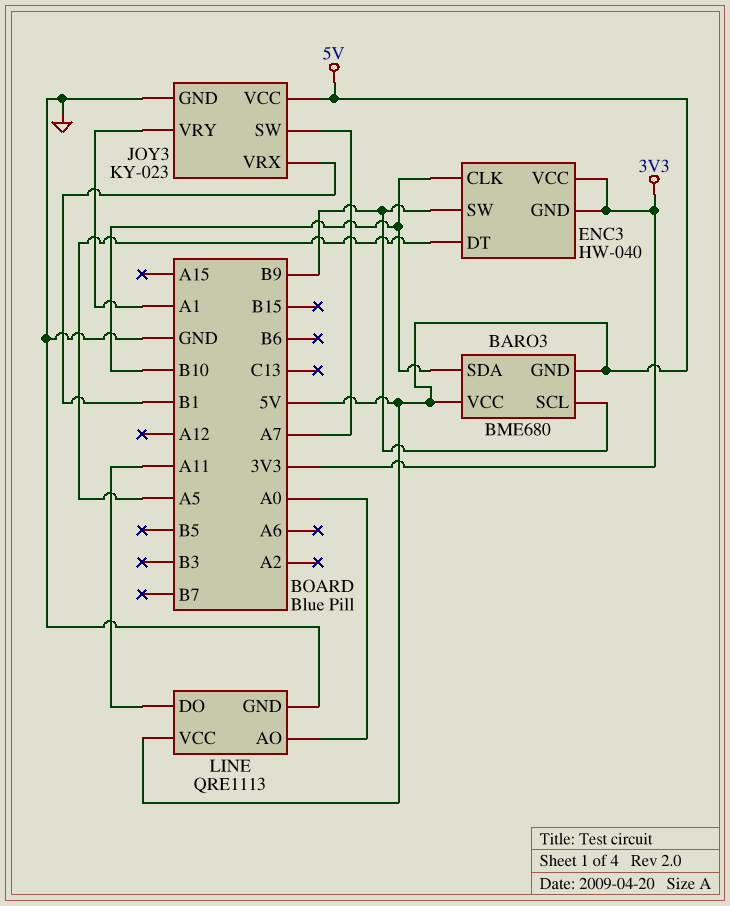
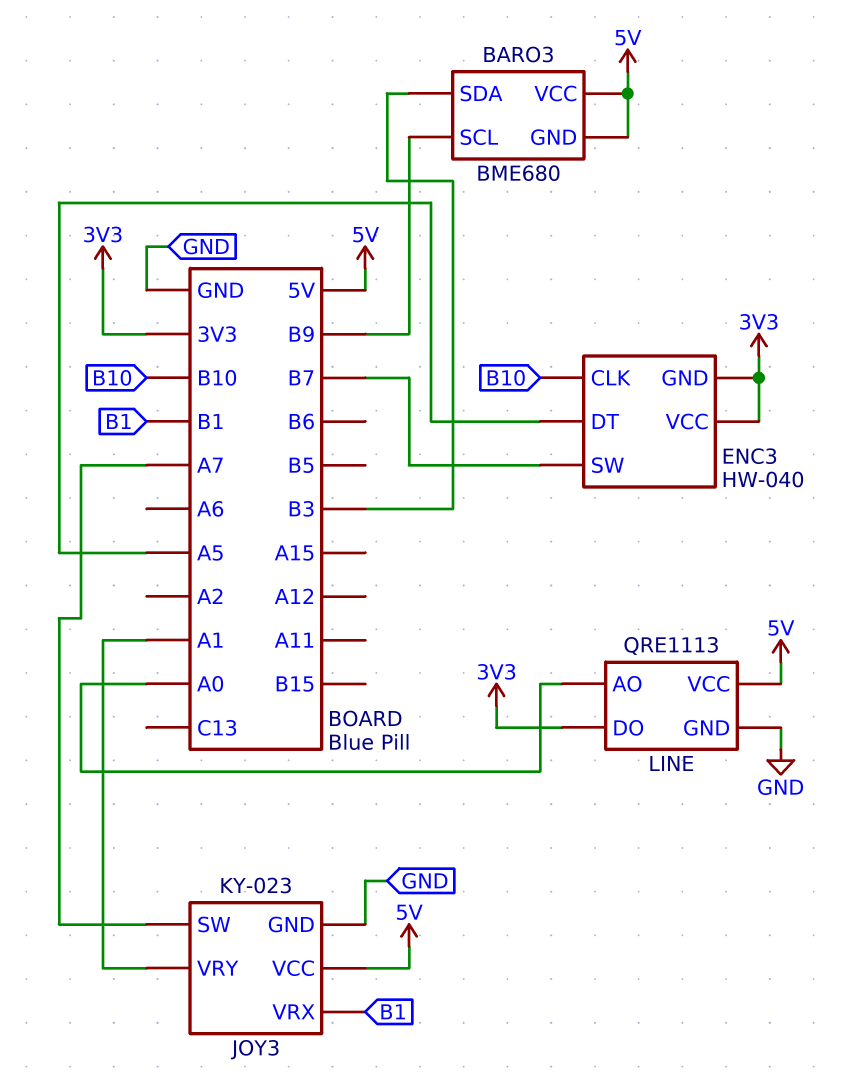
BARO3 pin SDA: B10 -> B3
ENC3 pin SW: B9 -> B7
LINE pin DO: A11 -> 3V3

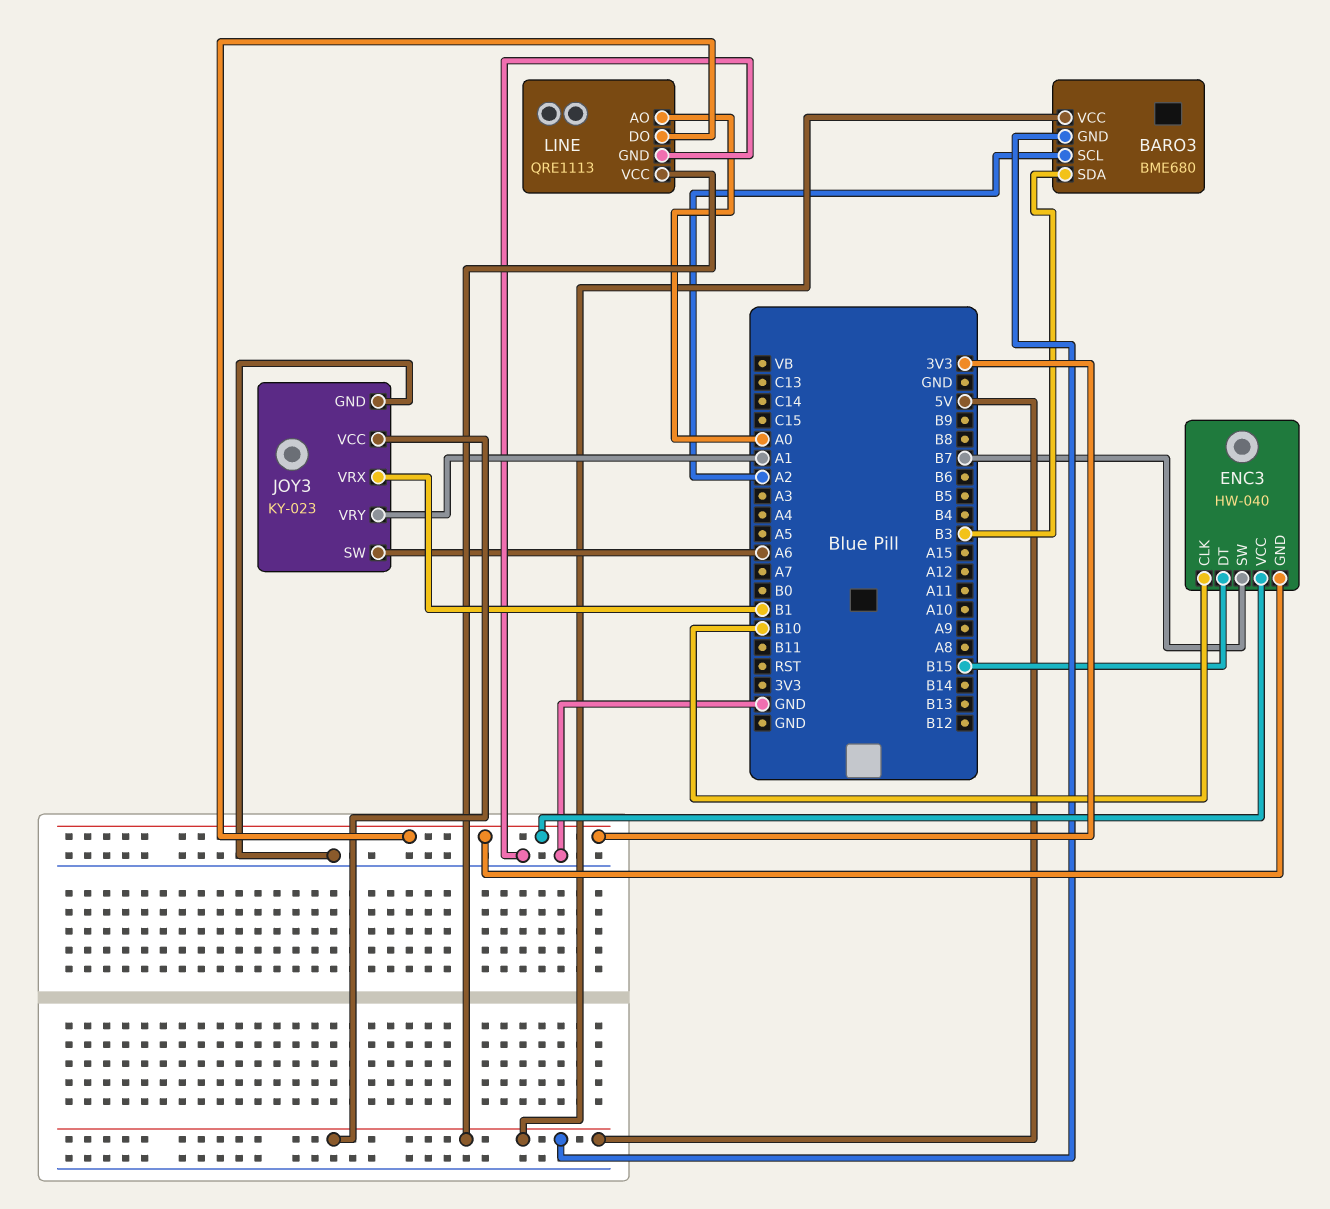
BARO3 pin SCL: B9 -> A2
ENC3 pin DT: A5 -> B15
JOY3 pin SW: A7 -> A6

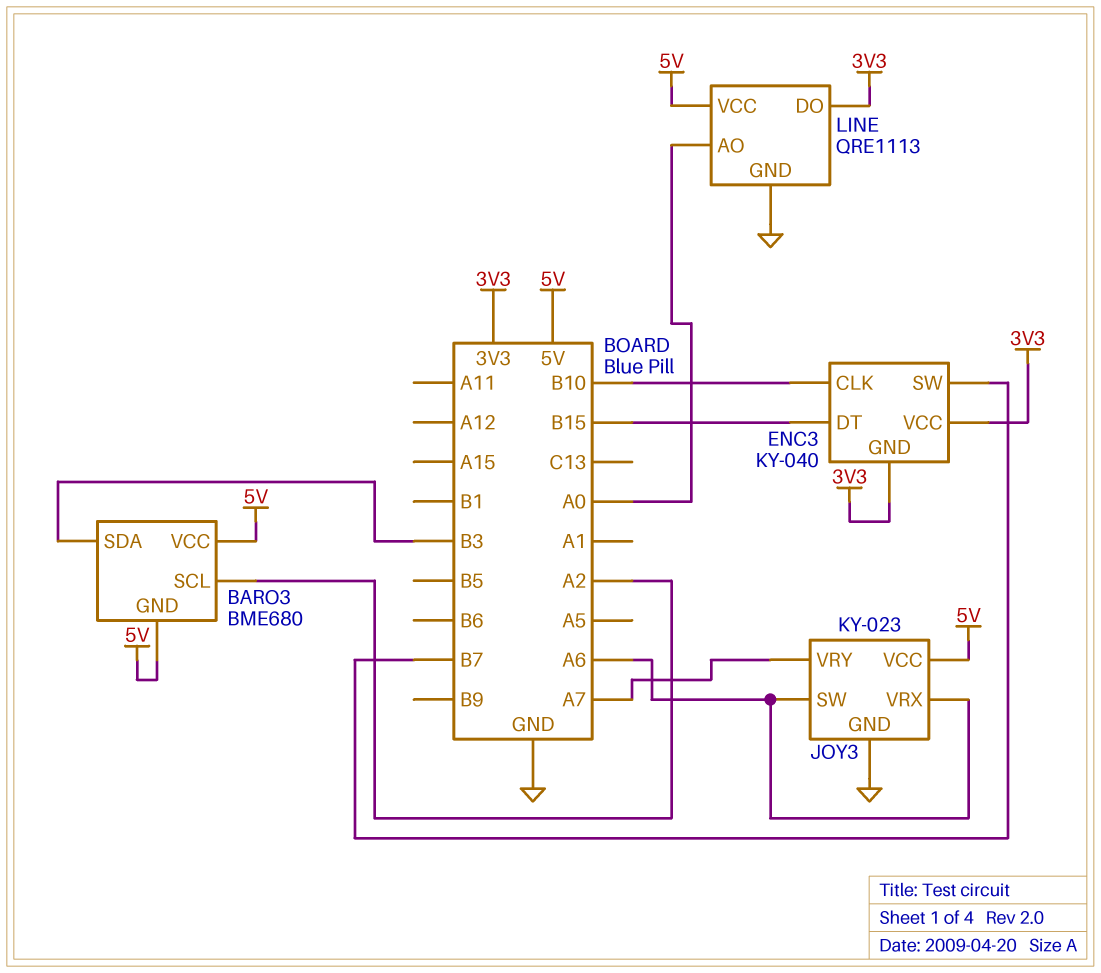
ENC3: HW-040 -> KY-040
JOY3 pin VRX: B1 -> A6
JOY3 pin VRY: A1 -> A7

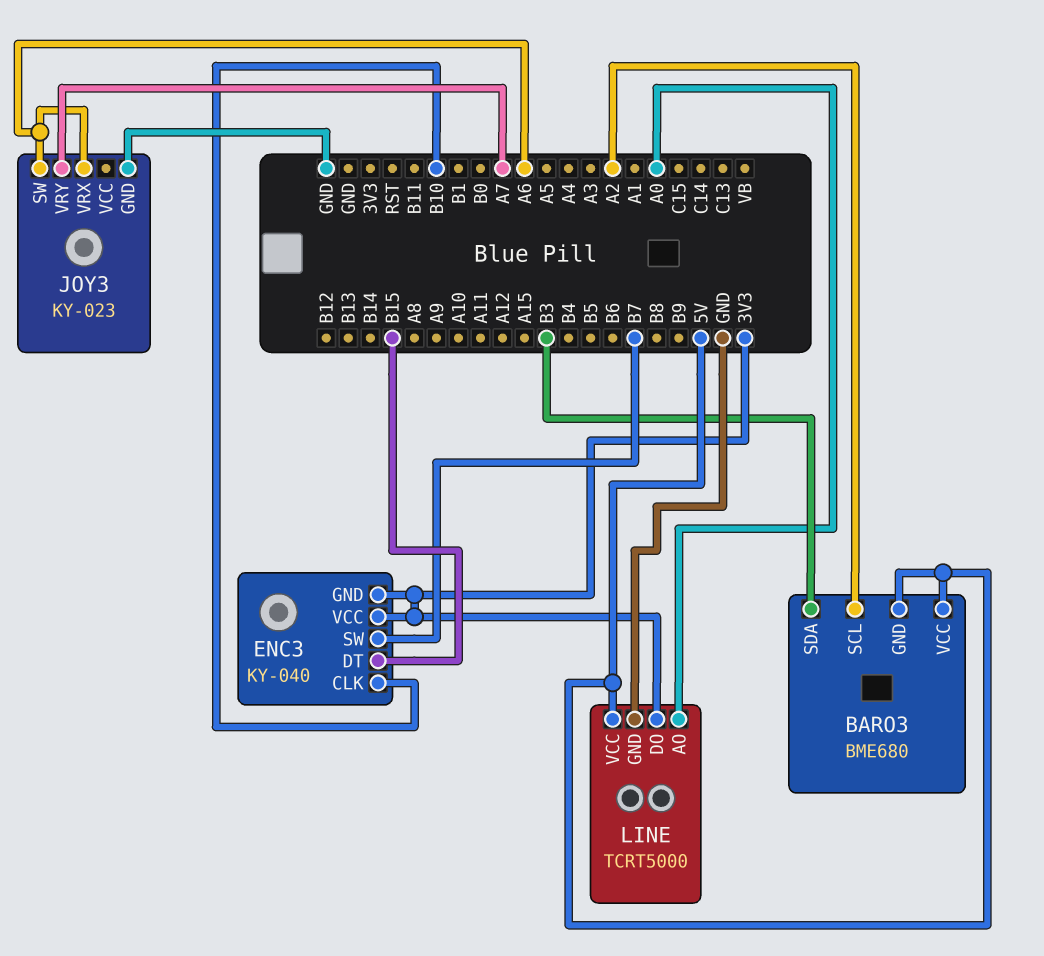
JOY3 pin VCC: 5V -> none
LINE: QRE1113 -> TCRT5000

